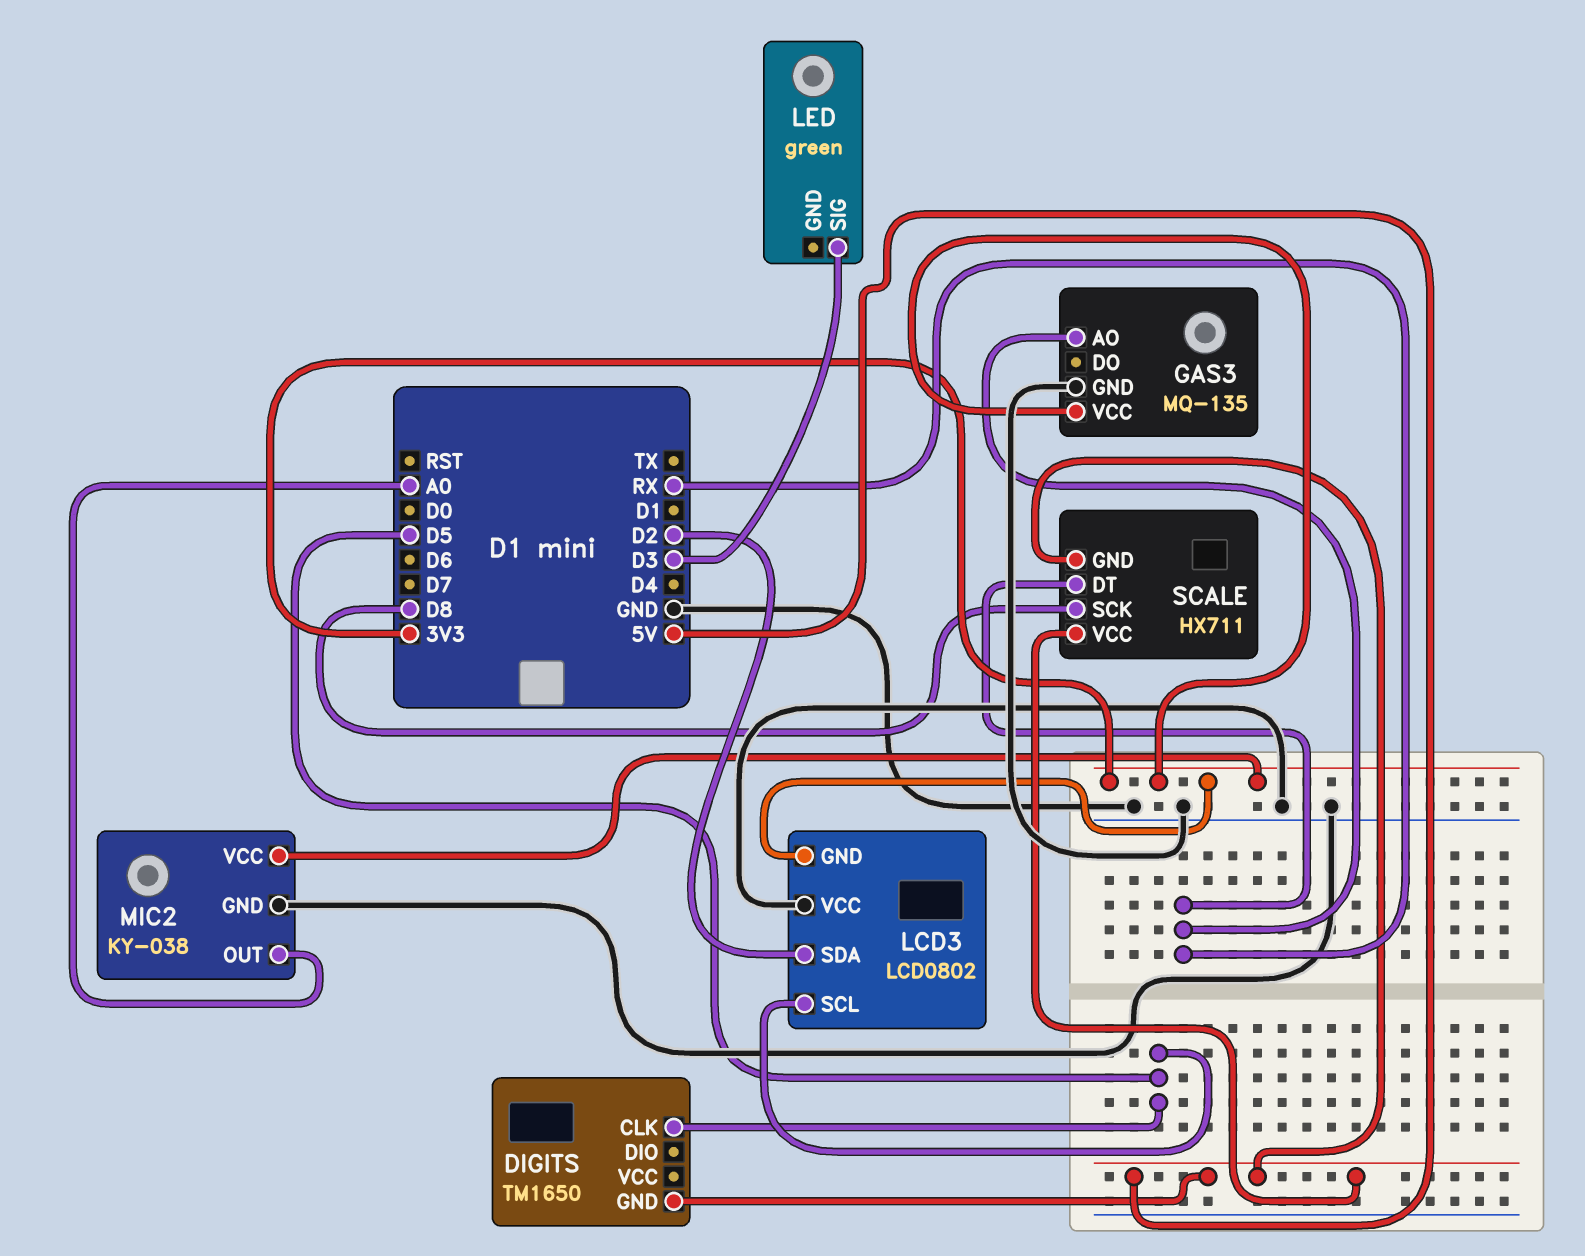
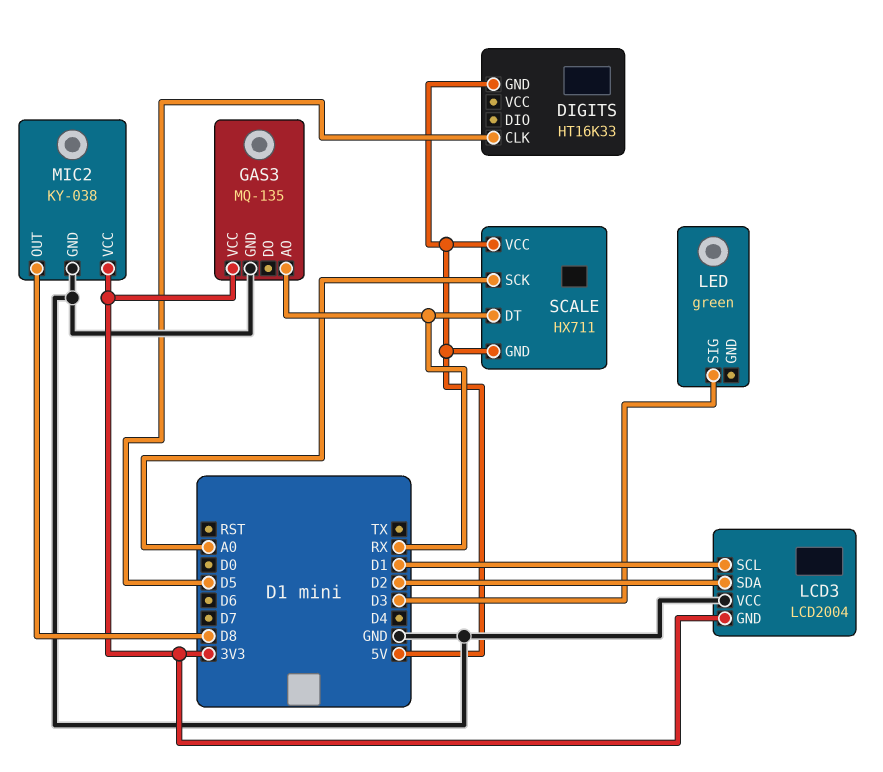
DIGITS: TM1650 -> HT16K33
LCD3: LCD0802 -> LCD2004
LCD3 pin SCL: D5 -> D1
MIC2 pin OUT: A0 -> D8
SCALE pin SCK: D8 -> A0

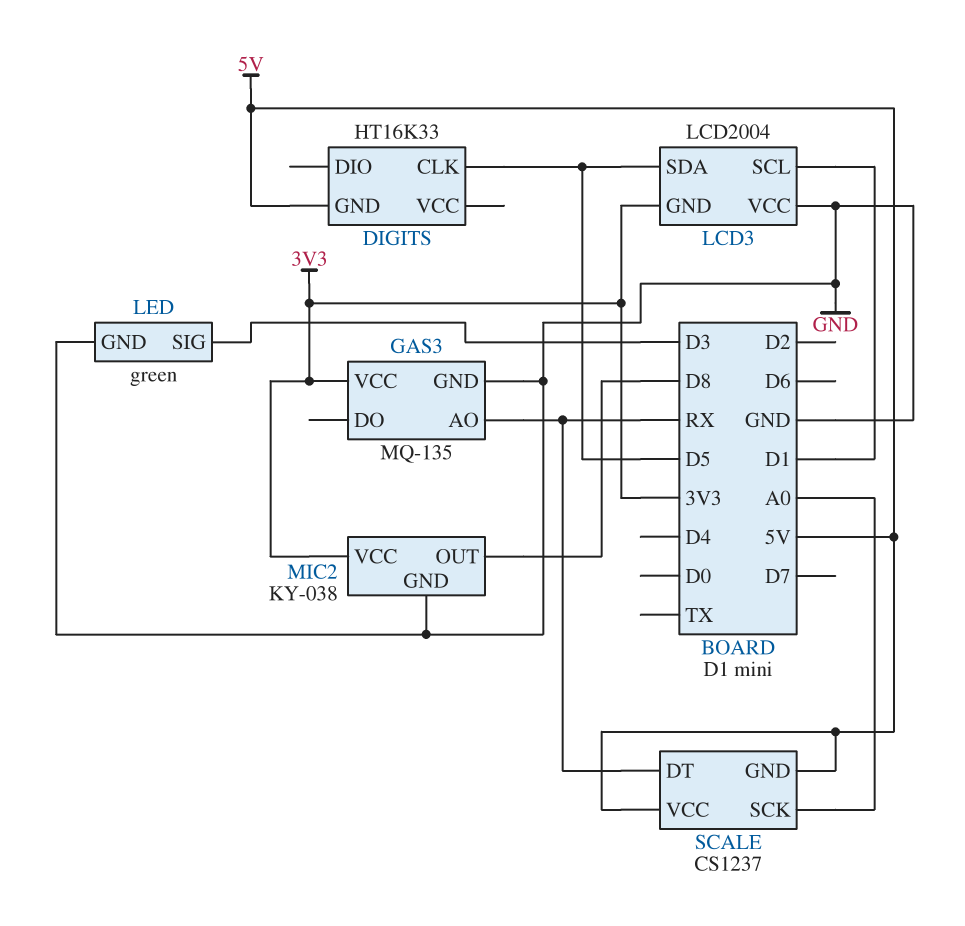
LCD3 pin SDA: D2 -> D5
LED pin GND: none -> GND
SCALE: HX711 -> CS1237

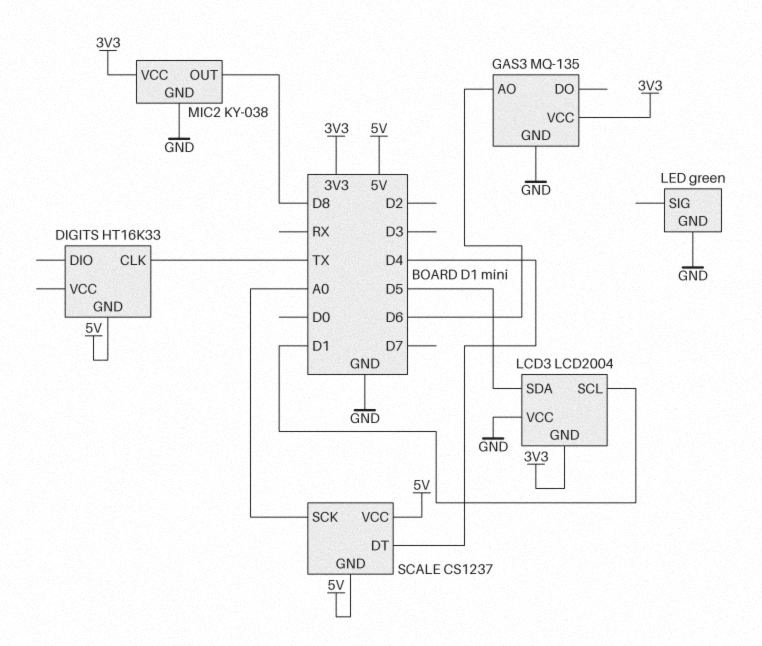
DIGITS pin CLK: D5 -> TX
GAS3 pin AO: RX -> D6
LED pin SIG: D3 -> none
SCALE pin DT: RX -> D4

